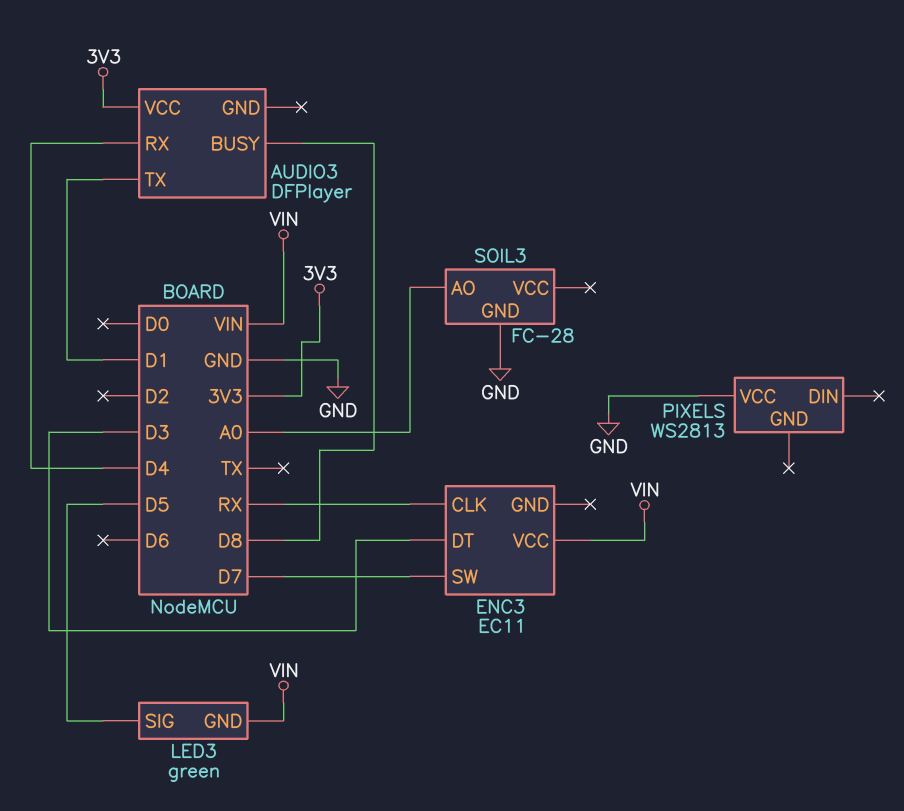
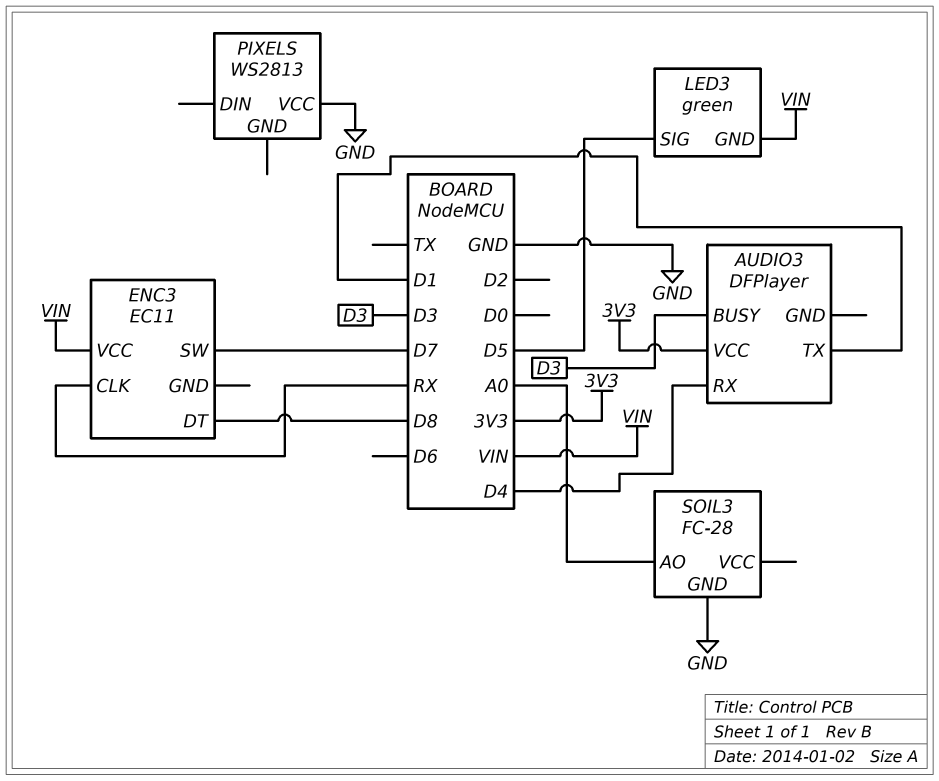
AUDIO3 pin BUSY: D8 -> D3
ENC3 pin DT: D3 -> D8

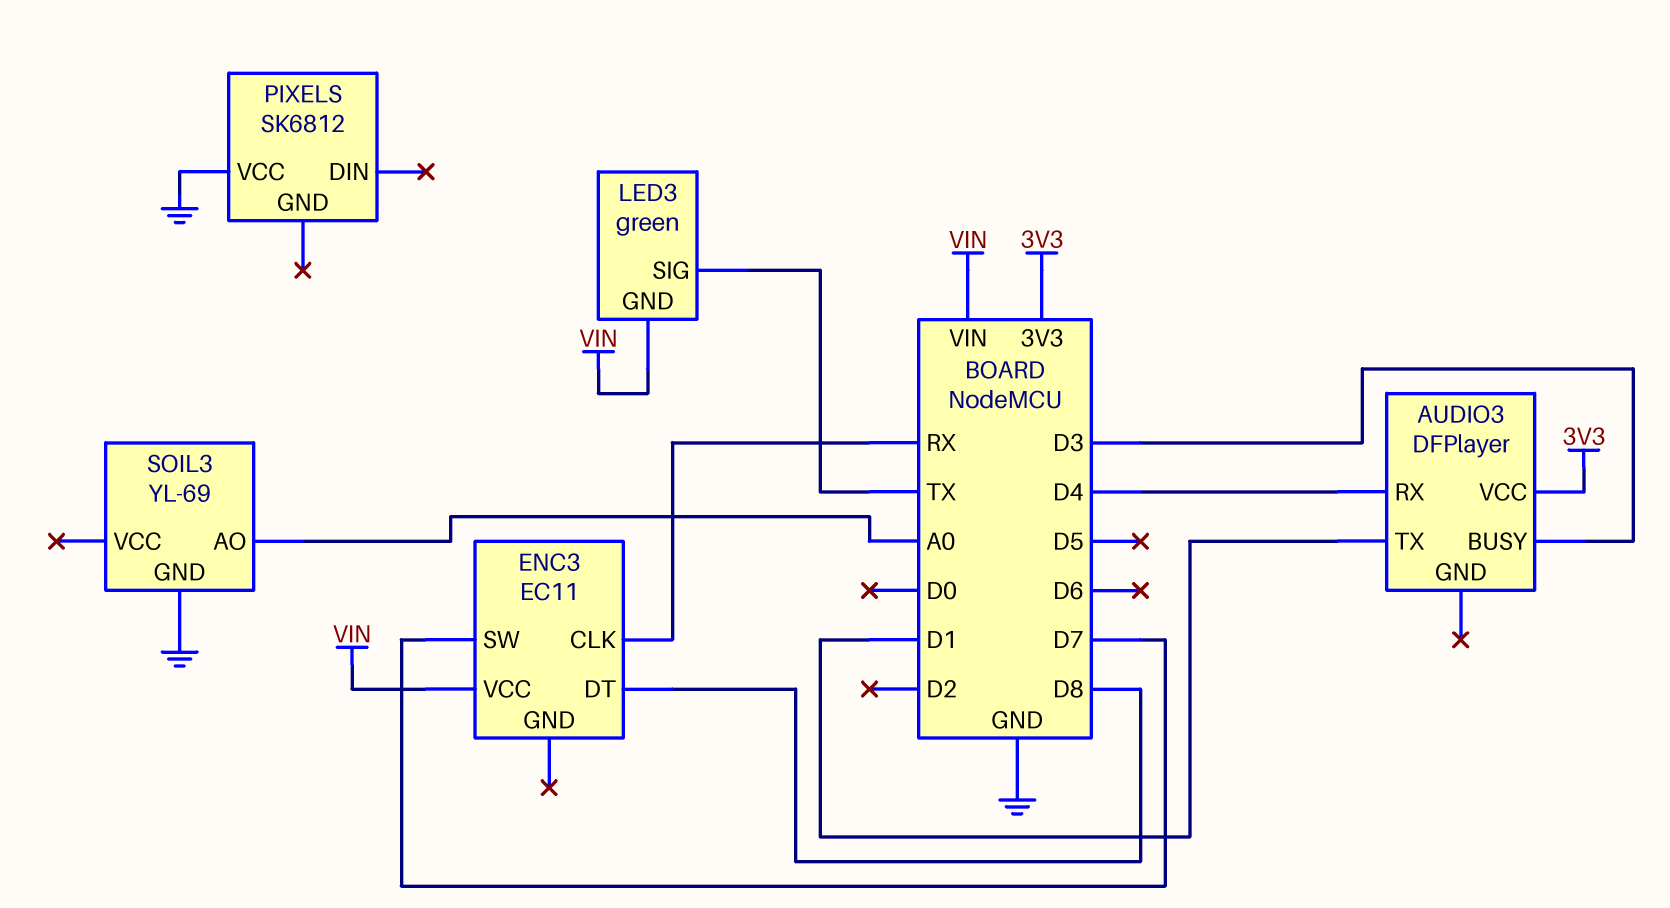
LED3 pin SIG: D5 -> TX
PIXELS: WS2813 -> SK6812
SOIL3: FC-28 -> YL-69

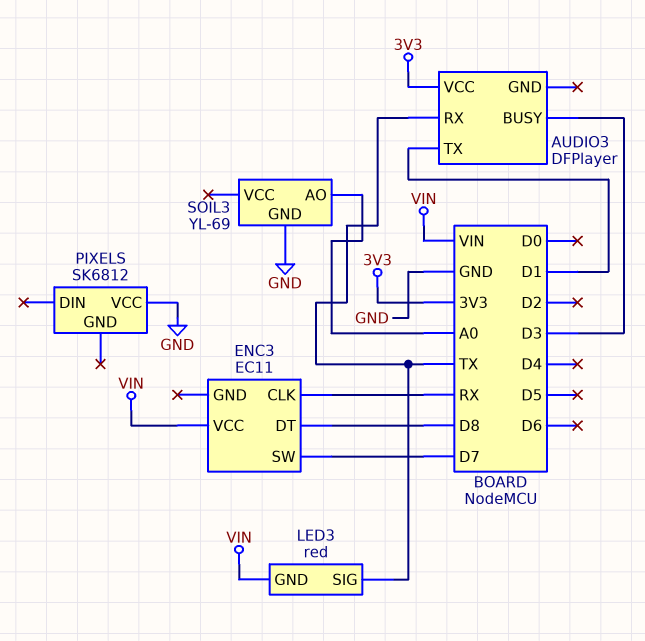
AUDIO3 pin RX: D4 -> TX
LED3: green -> red

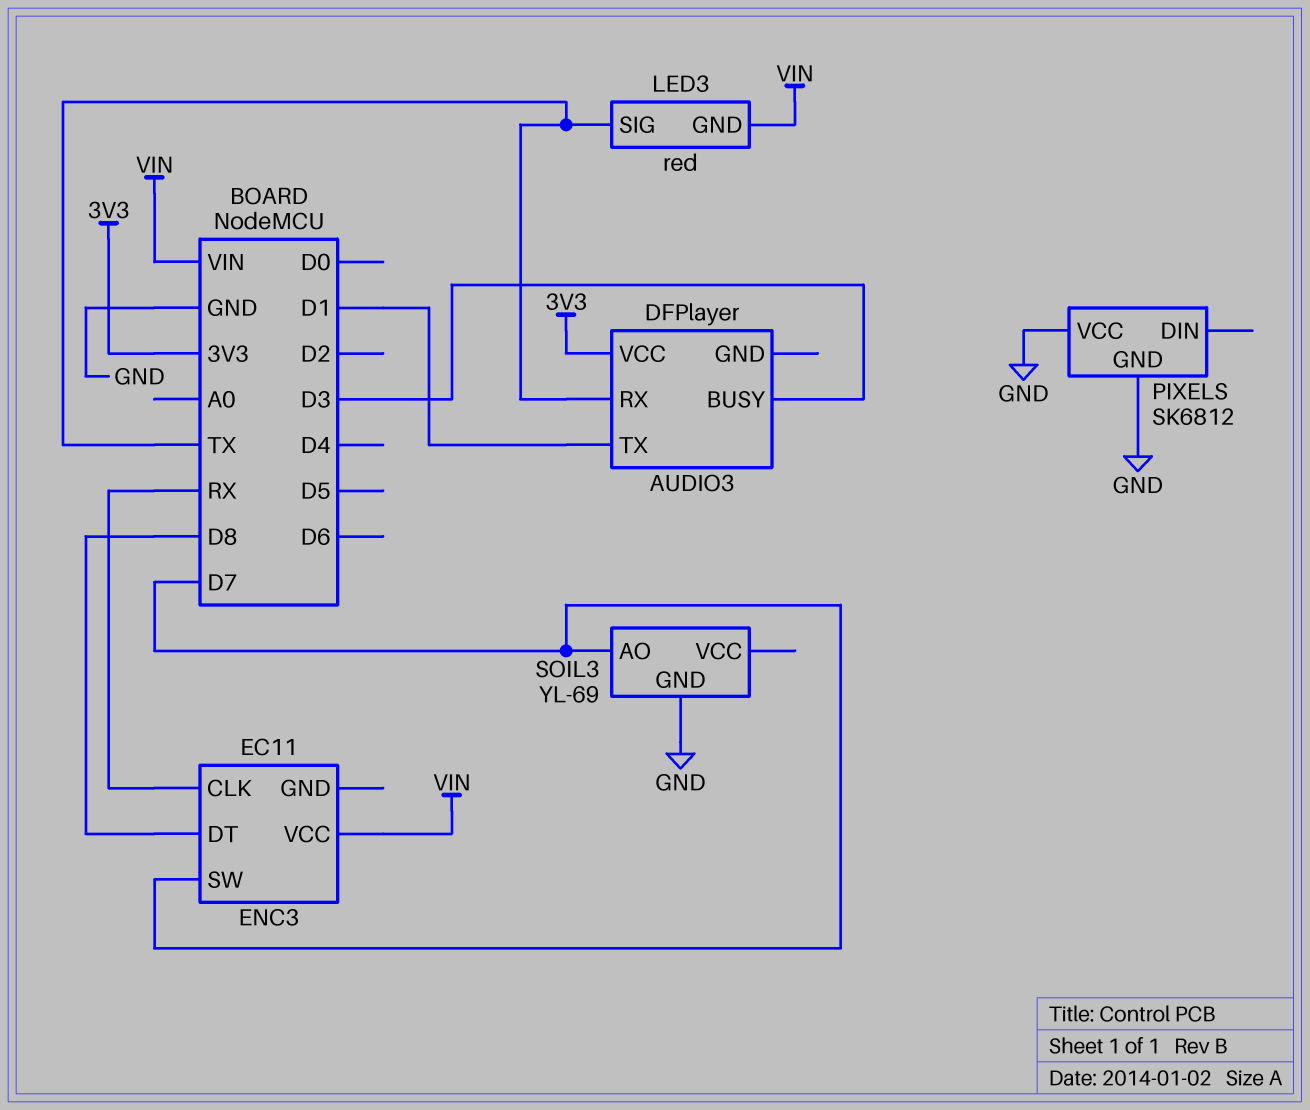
PIXELS pin GND: none -> GND
SOIL3 pin AO: A0 -> D7

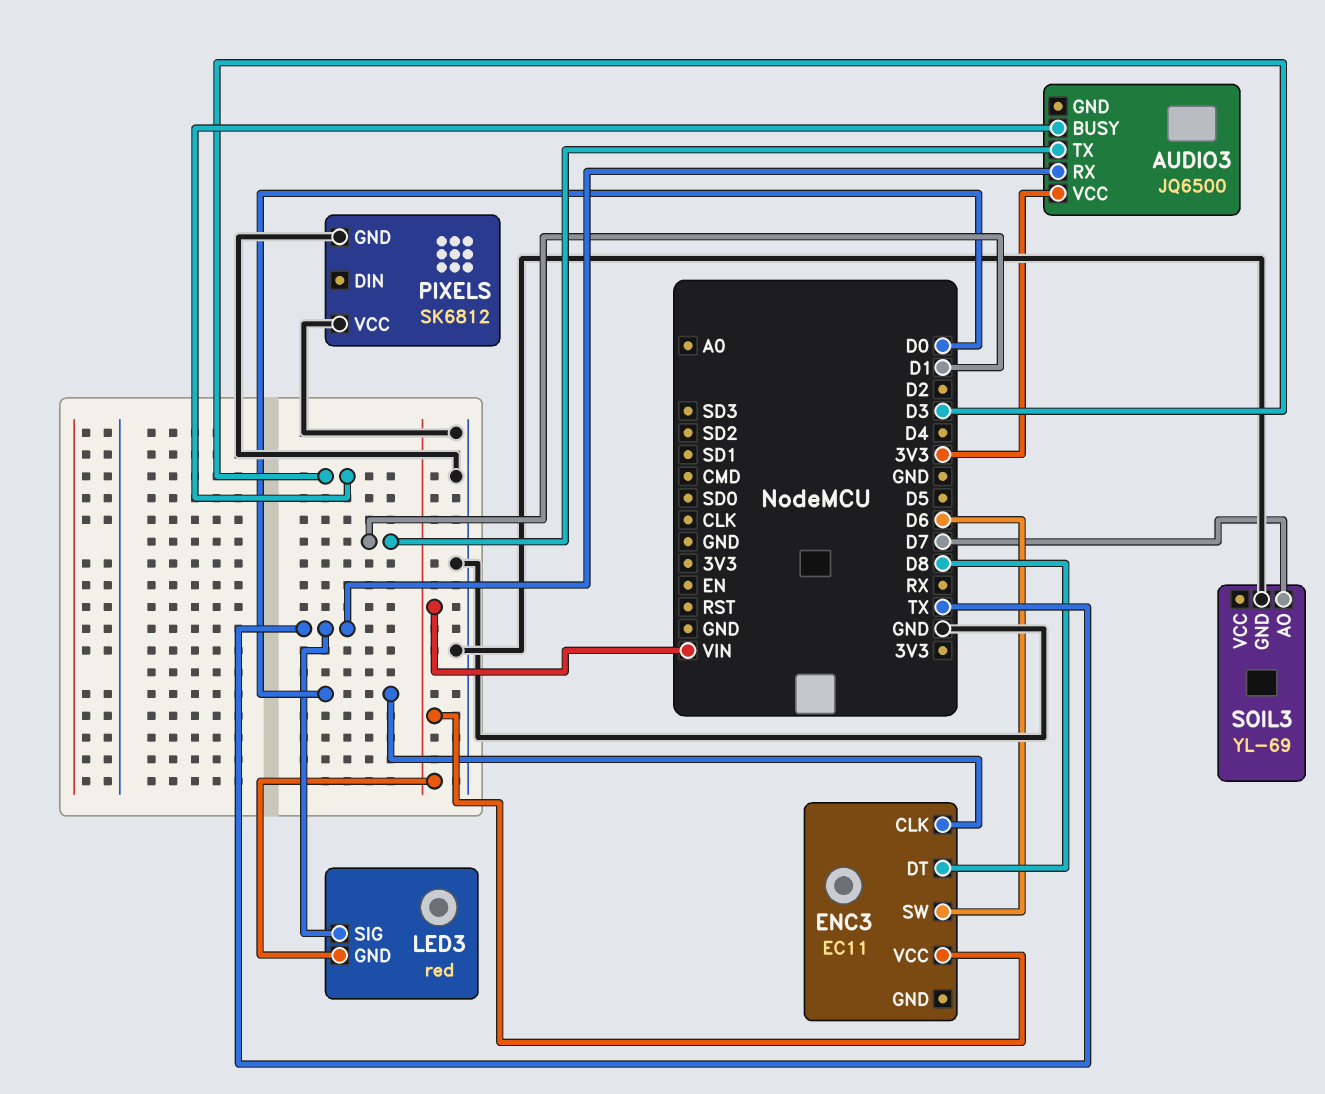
AUDIO3: DFPlayer -> JQ6500
ENC3 pin CLK: RX -> D0
ENC3 pin SW: D7 -> D6

